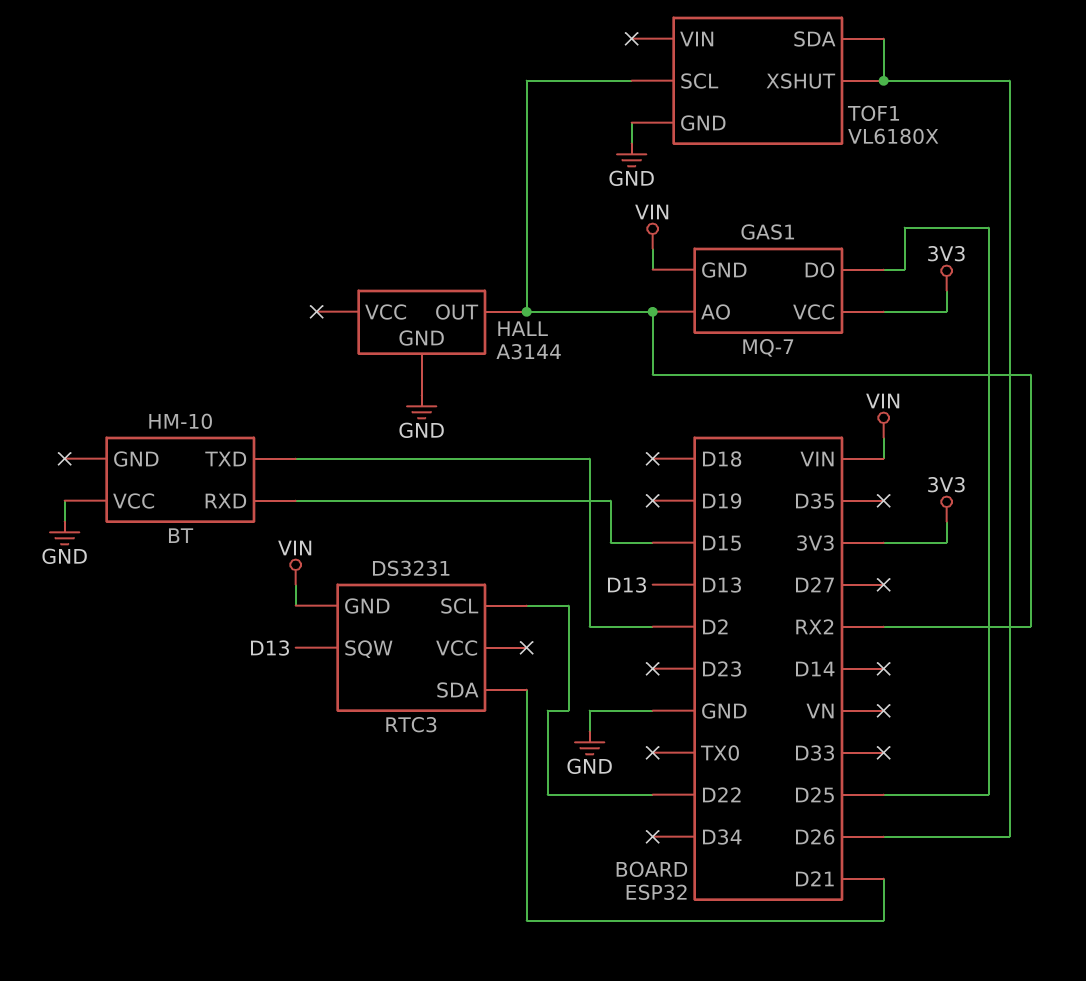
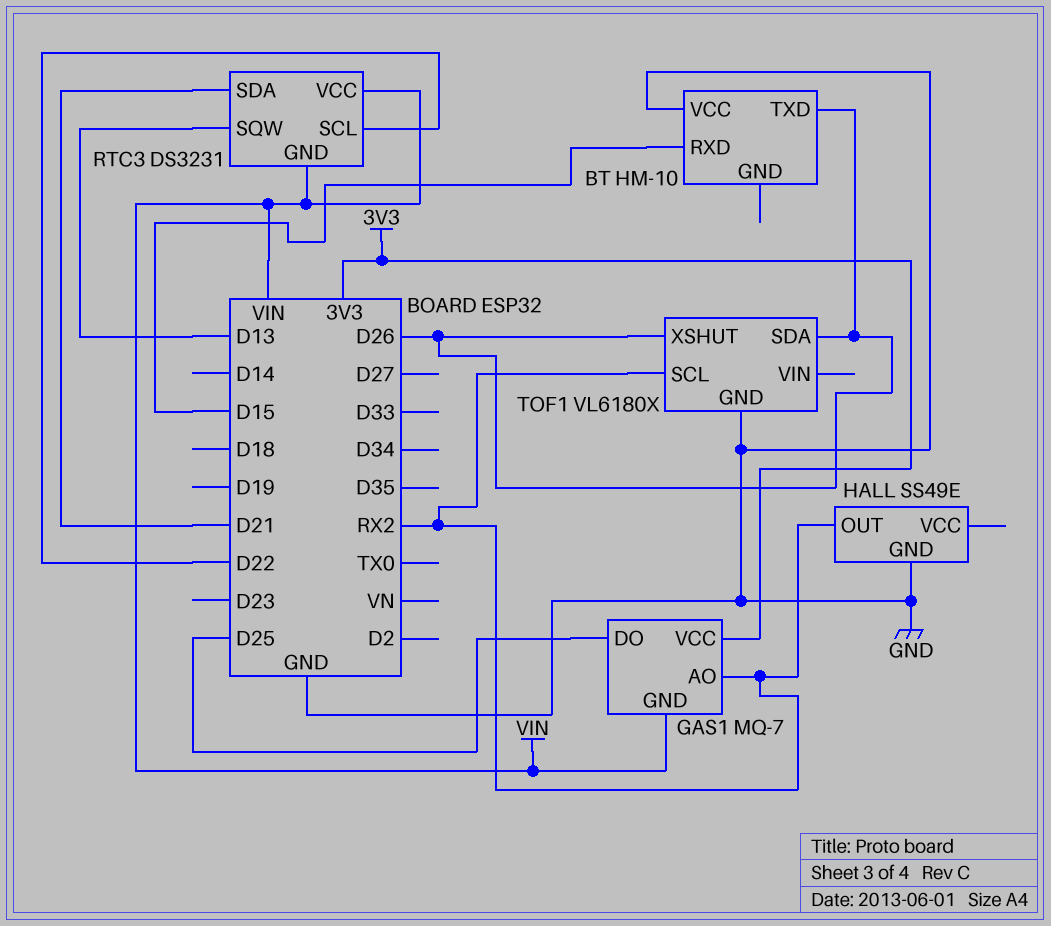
BT pin TXD: D2 -> D26
HALL: A3144 -> SS49E
RTC3 pin VCC: none -> VIN

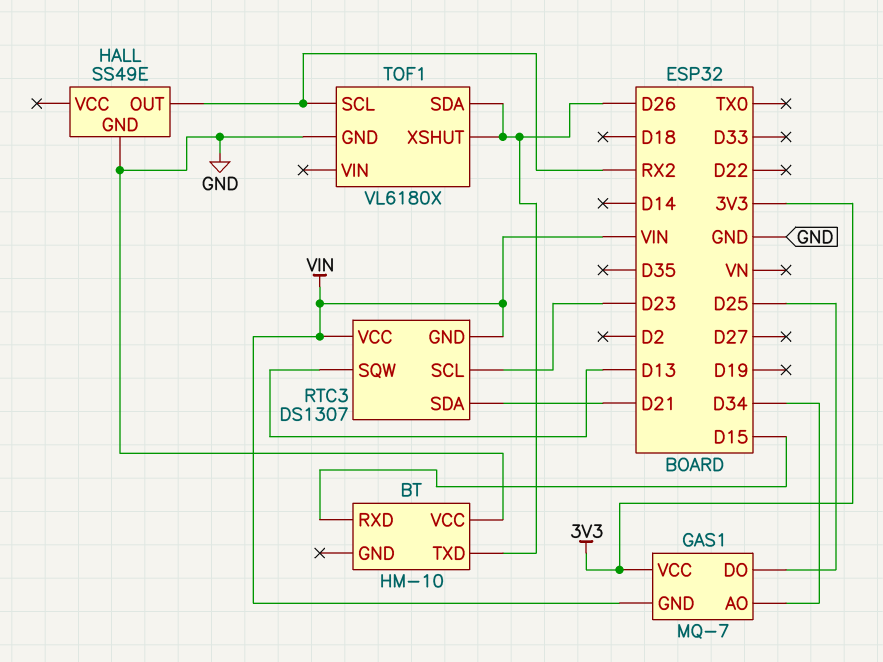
GAS1 pin AO: RX2 -> D34
RTC3: DS3231 -> DS1307
RTC3 pin SCL: D22 -> D23

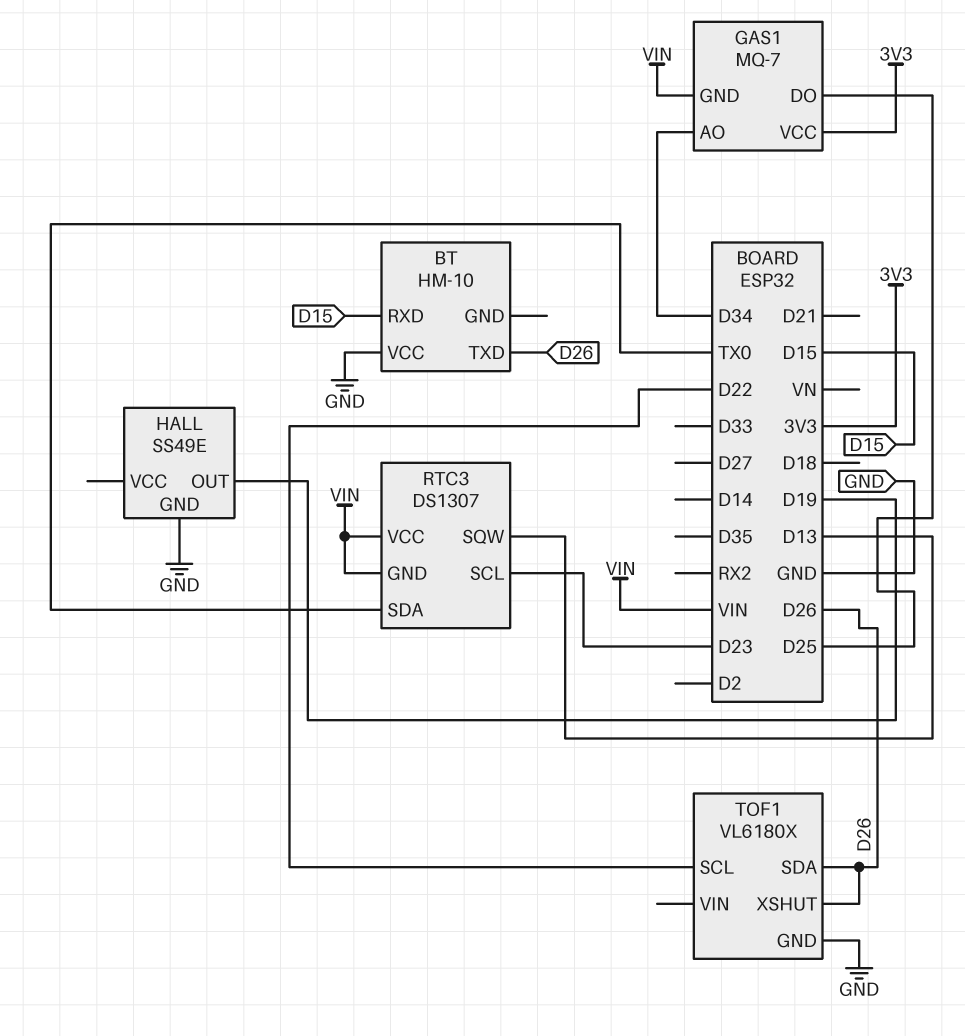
HALL pin OUT: RX2 -> D19
RTC3 pin SDA: D21 -> TX0
TOF1 pin SCL: RX2 -> D22

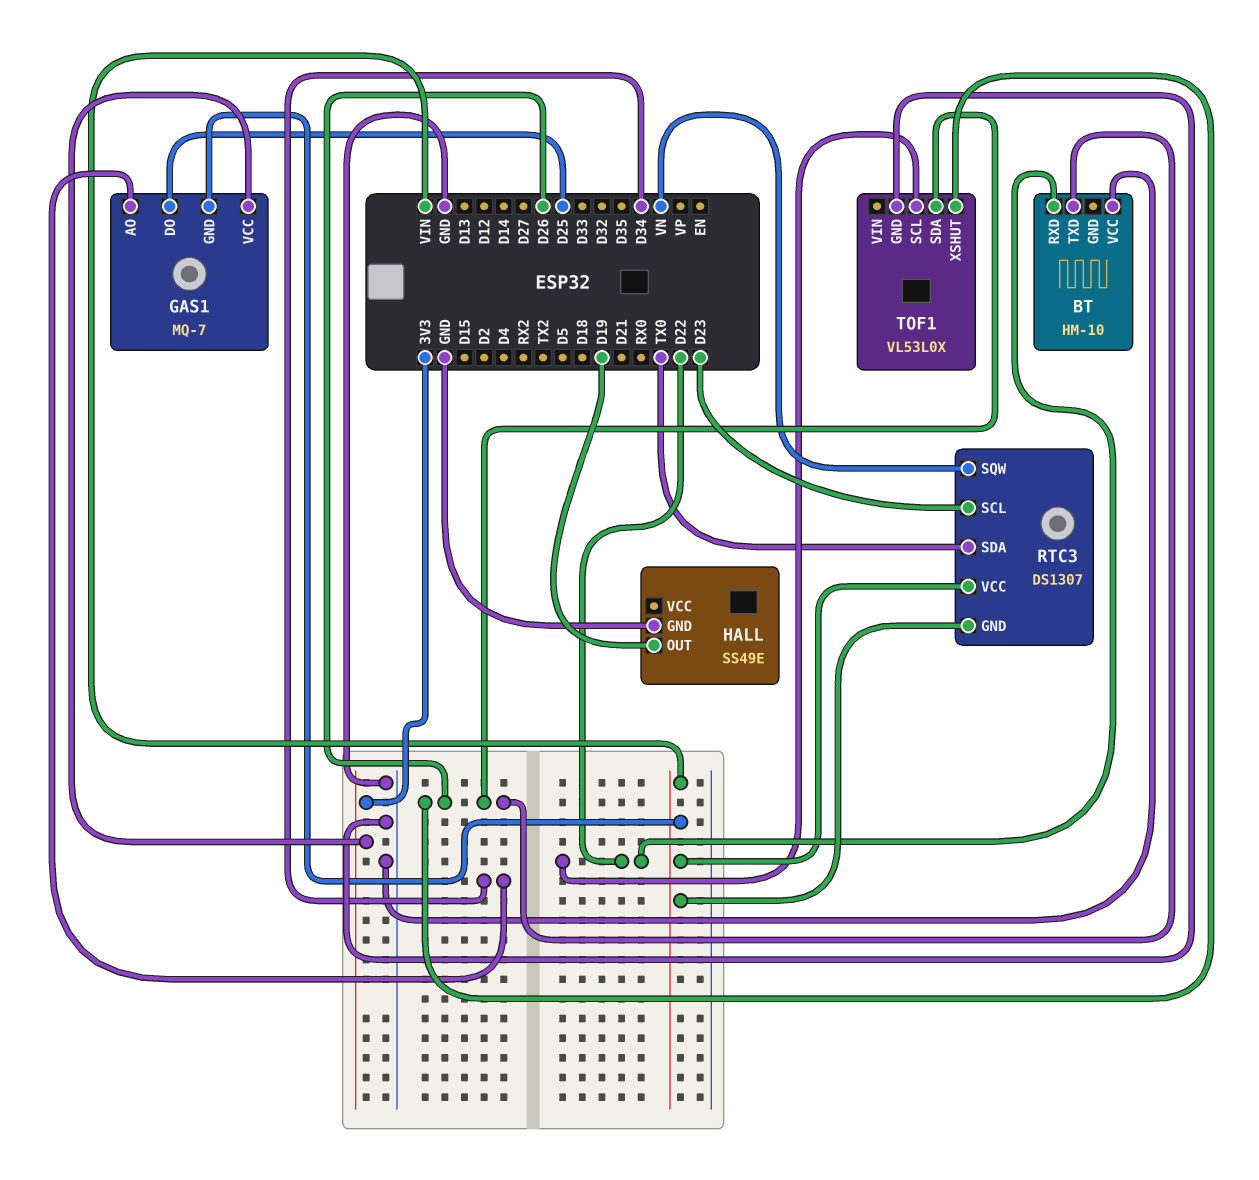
BT pin RXD: D15 -> D22
RTC3 pin SQW: D13 -> VN
TOF1: VL6180X -> VL53L0X

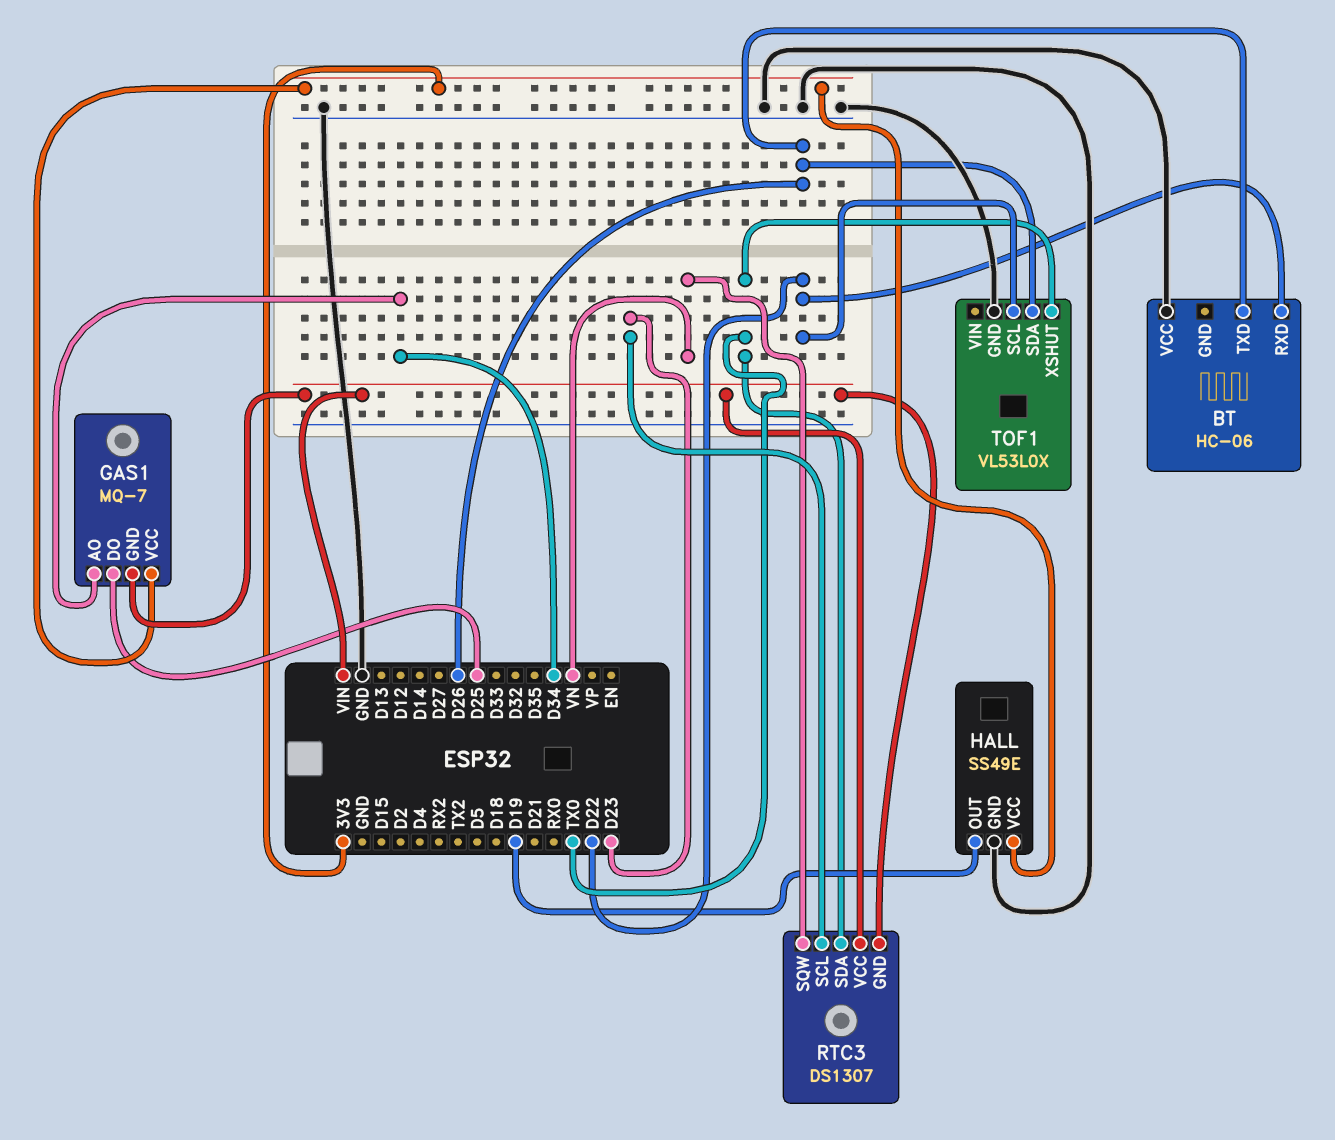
BT: HM-10 -> HC-06
HALL pin VCC: none -> 3V3
TOF1 pin XSHUT: D26 -> TX0

